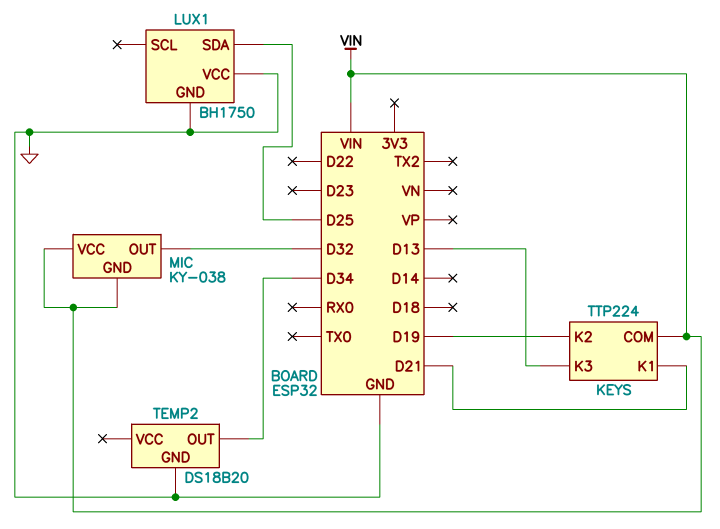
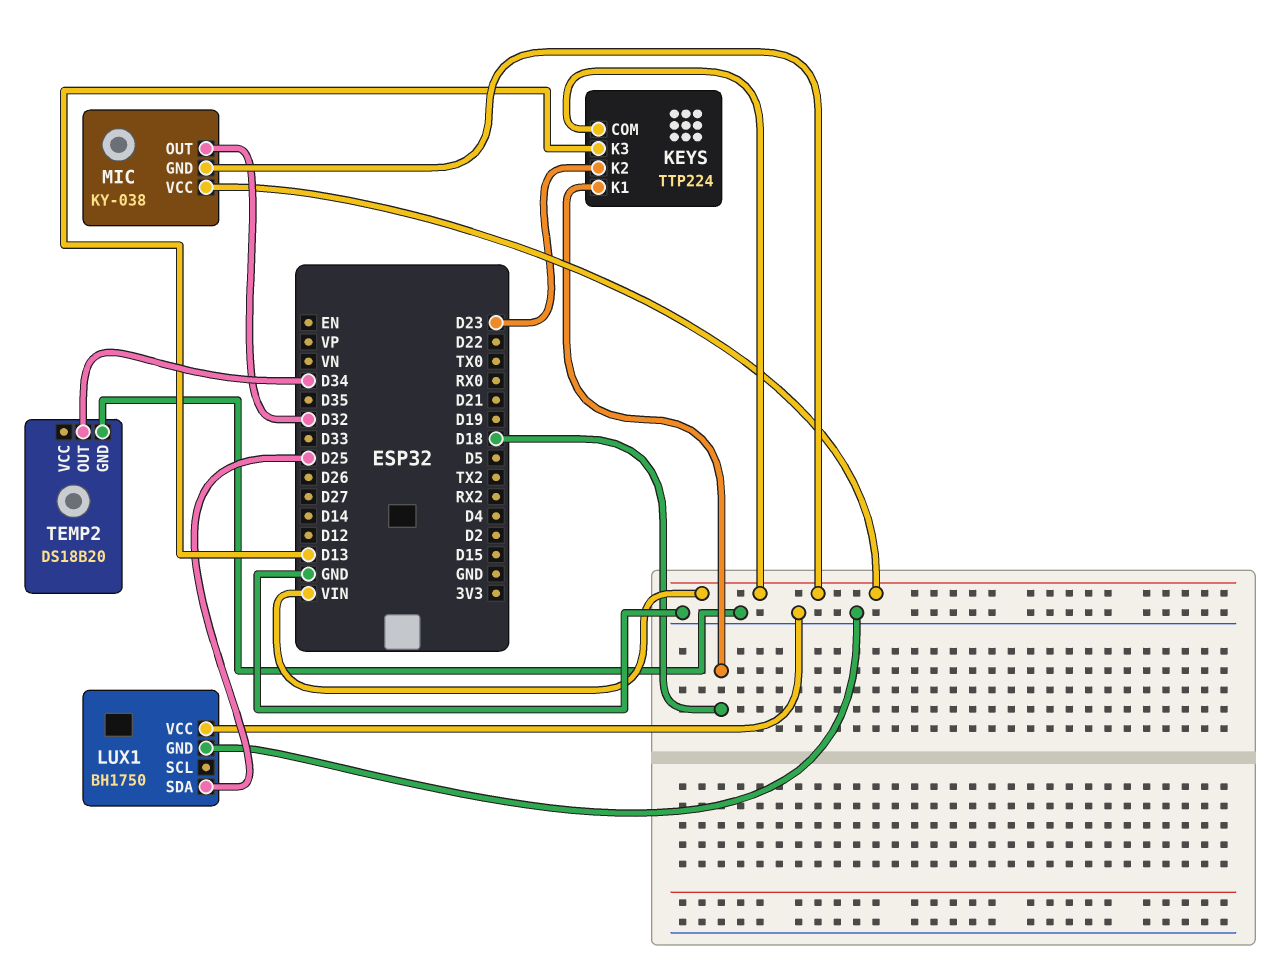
KEYS pin K1: D21 -> D18
KEYS pin K2: D19 -> D23

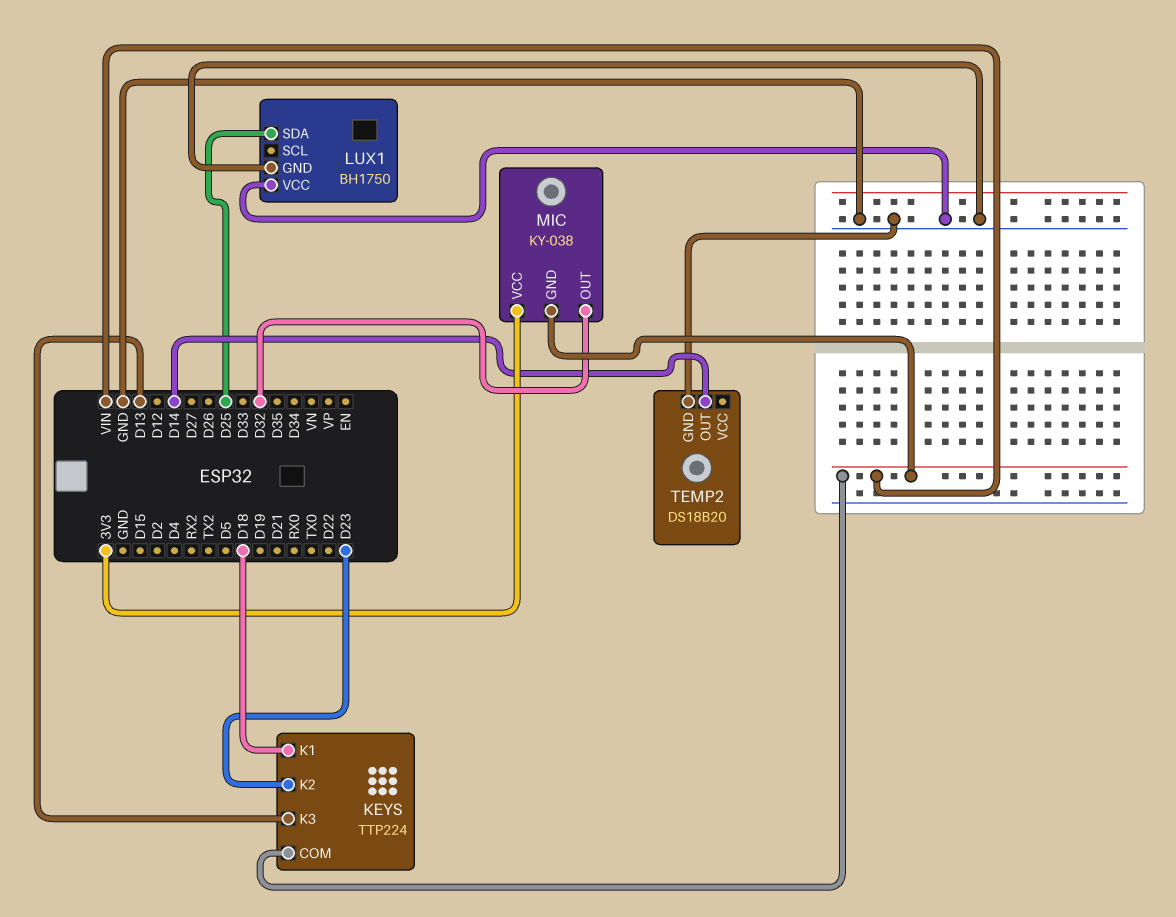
MIC pin VCC: VIN -> 3V3
TEMP2 pin OUT: D34 -> D14

